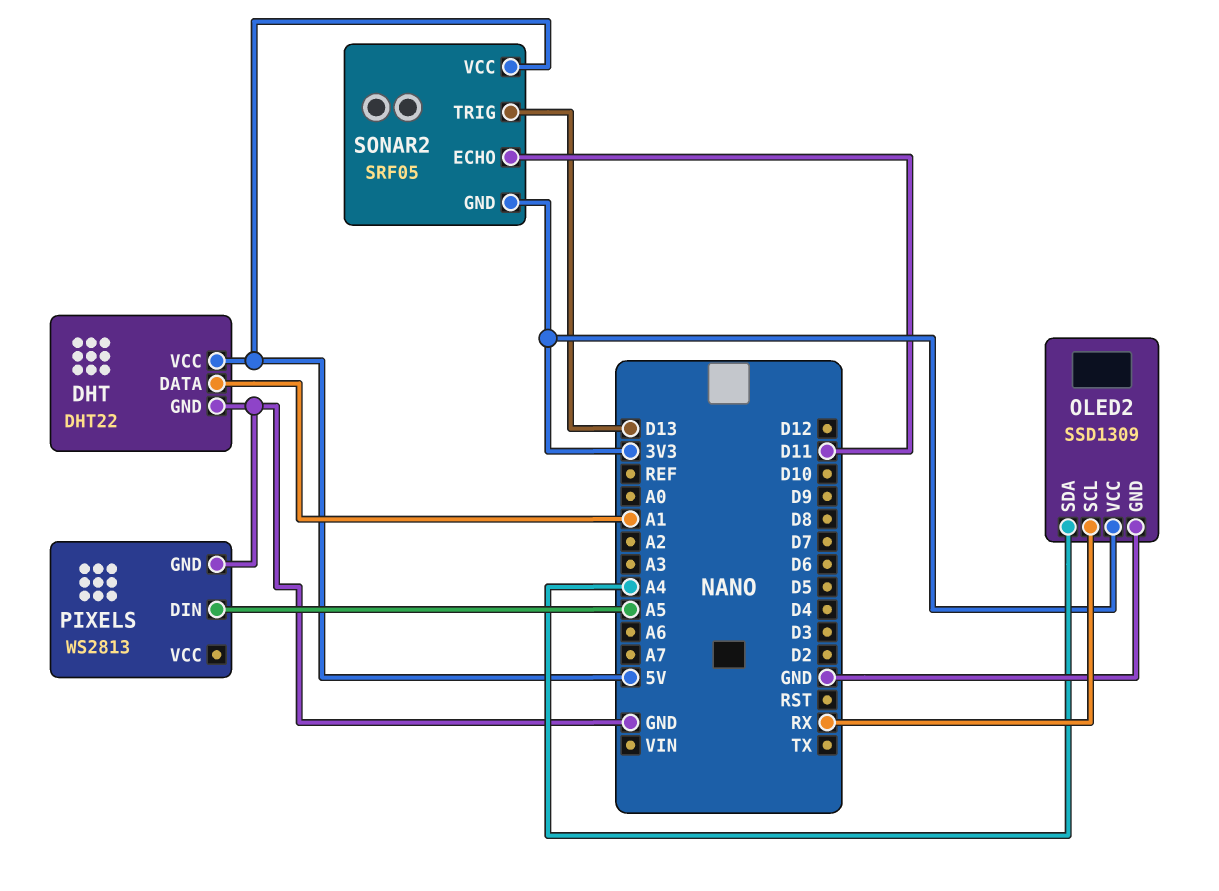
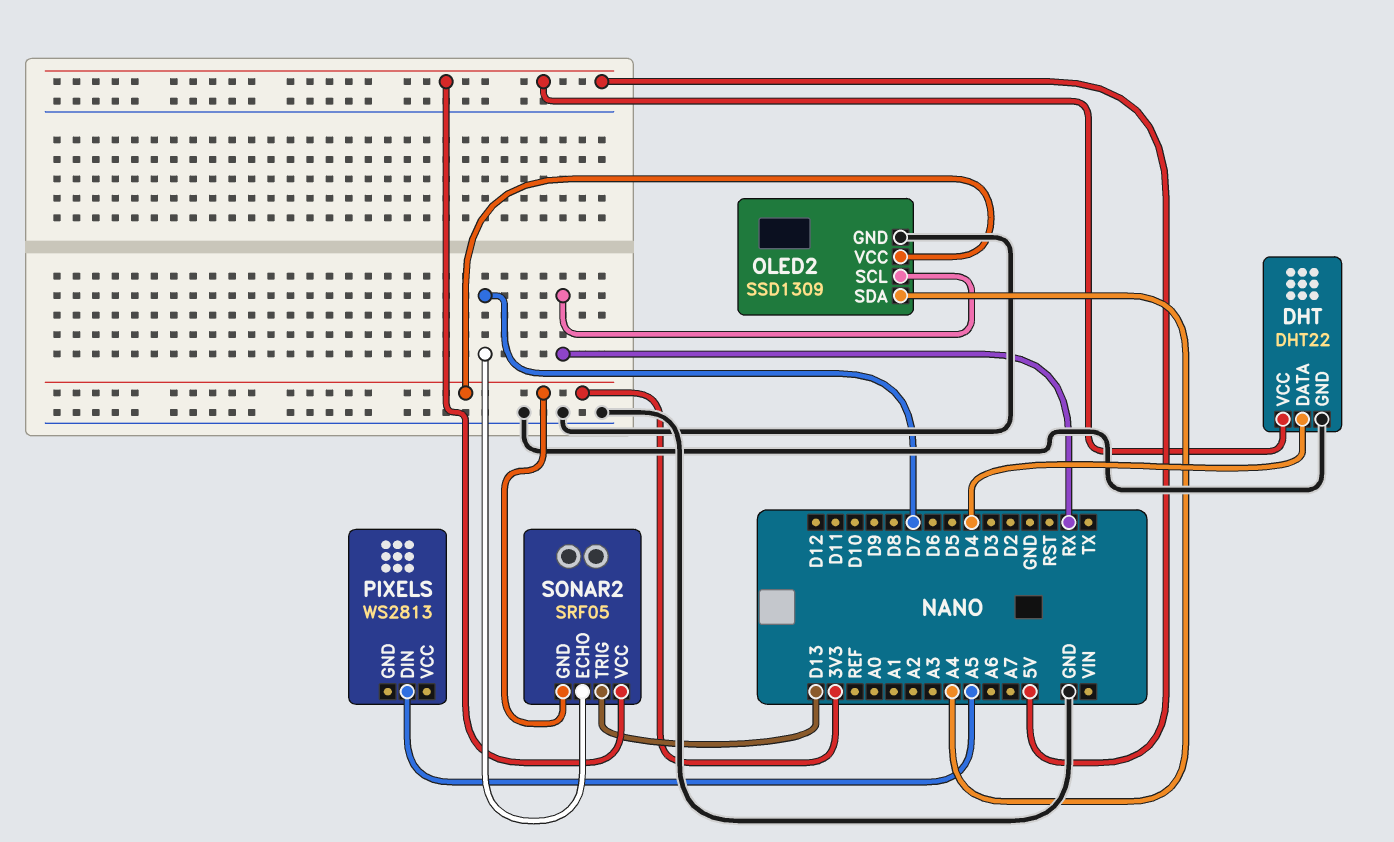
DHT pin DATA: A1 -> D4
PIXELS pin GND: GND -> none
SONAR2 pin ECHO: D11 -> D7

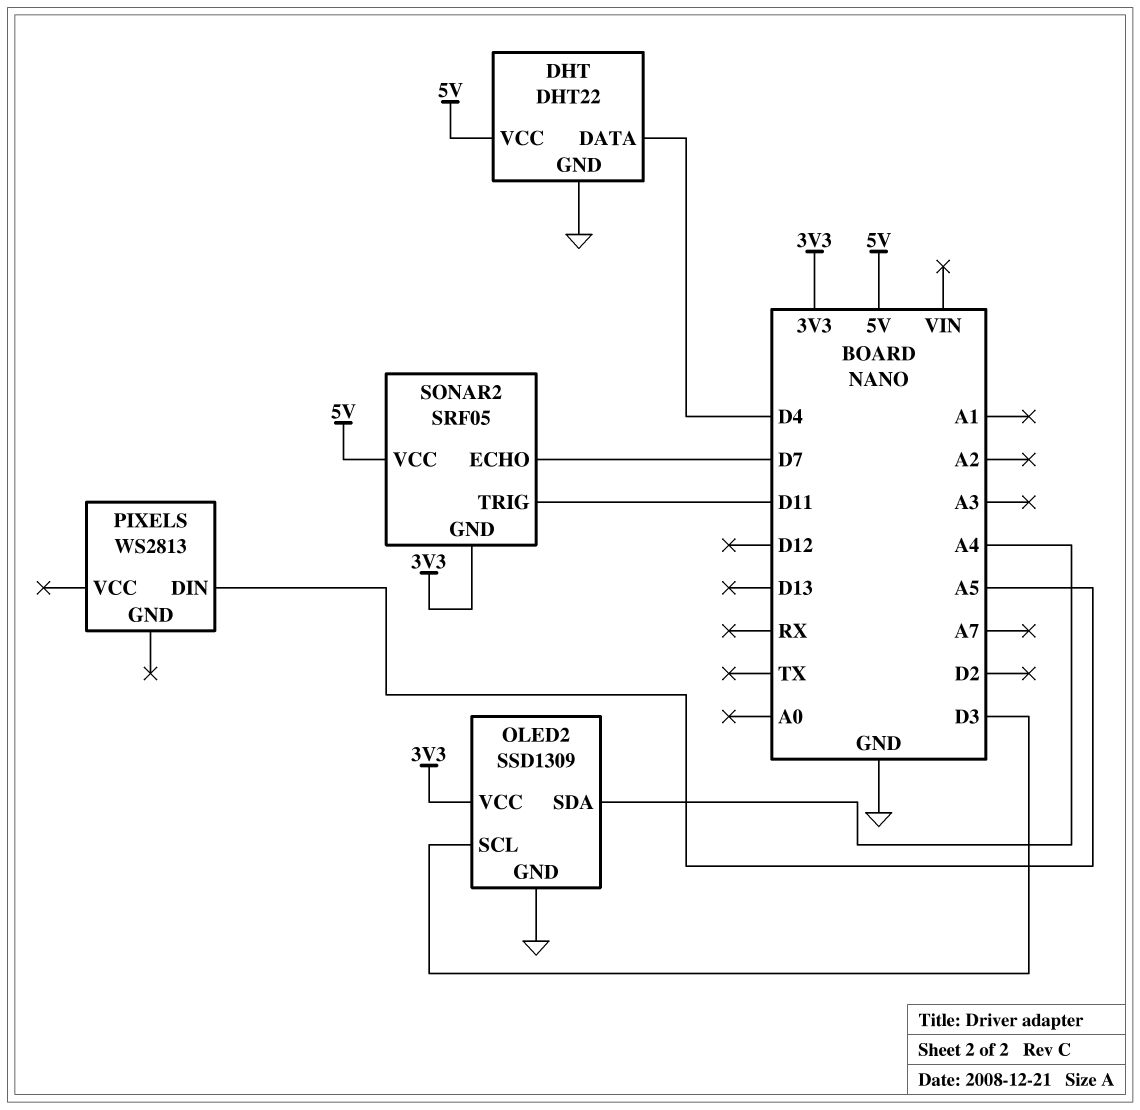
OLED2 pin SCL: RX -> D3
SONAR2 pin TRIG: D13 -> D11

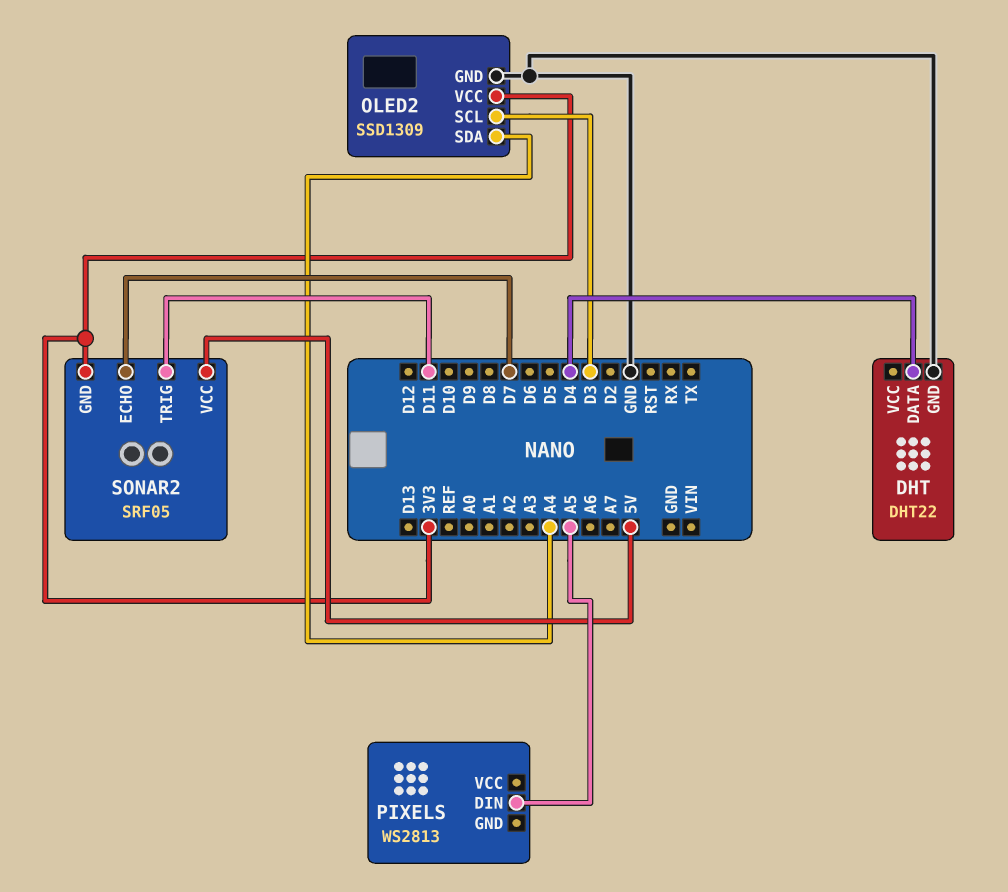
DHT pin VCC: 5V -> none

